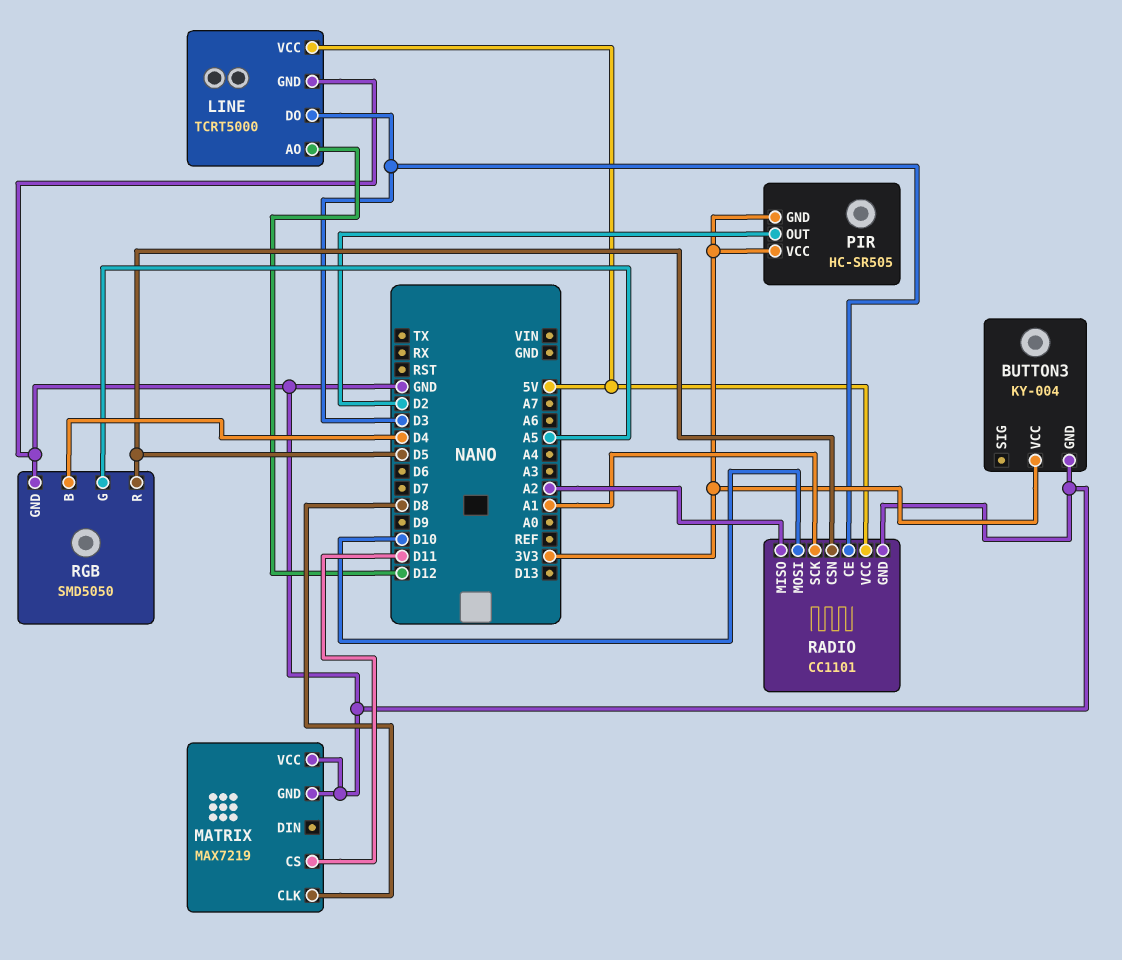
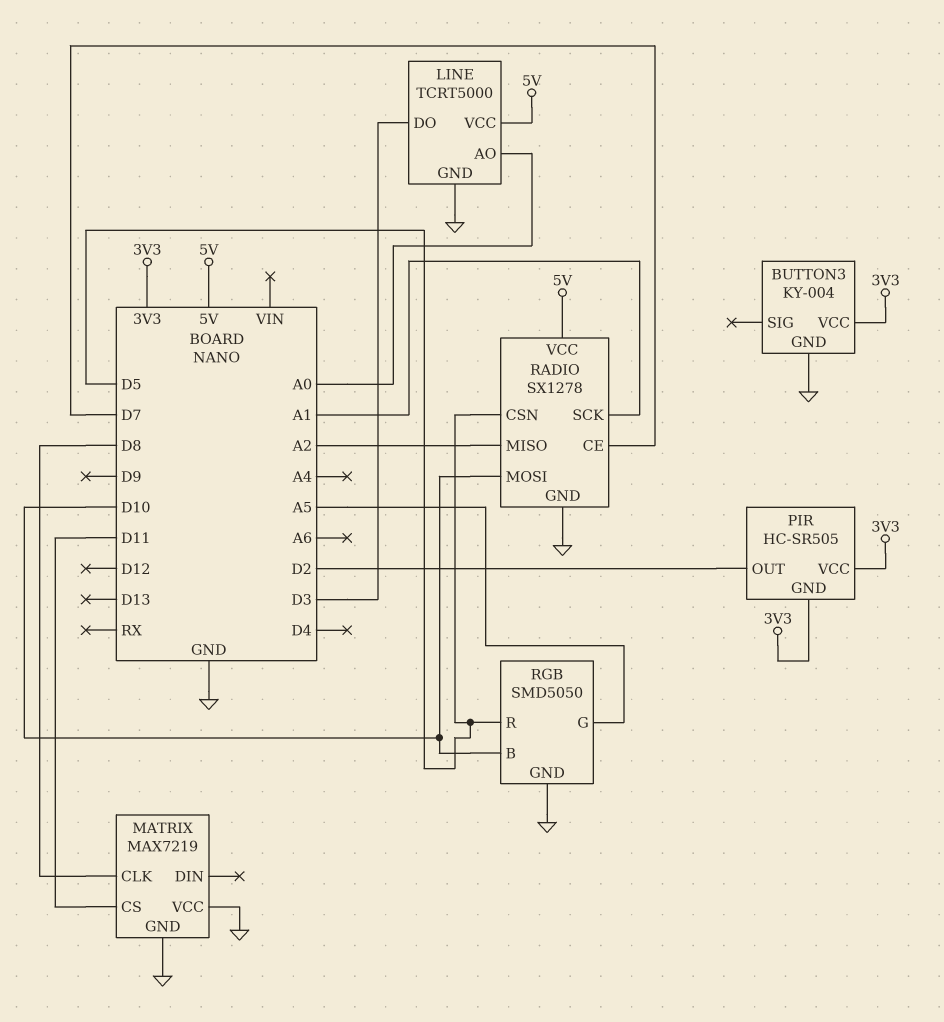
LINE pin AO: D12 -> A0
RADIO: CC1101 -> SX1278
RADIO pin CE: D3 -> D7
RGB pin B: D4 -> D10

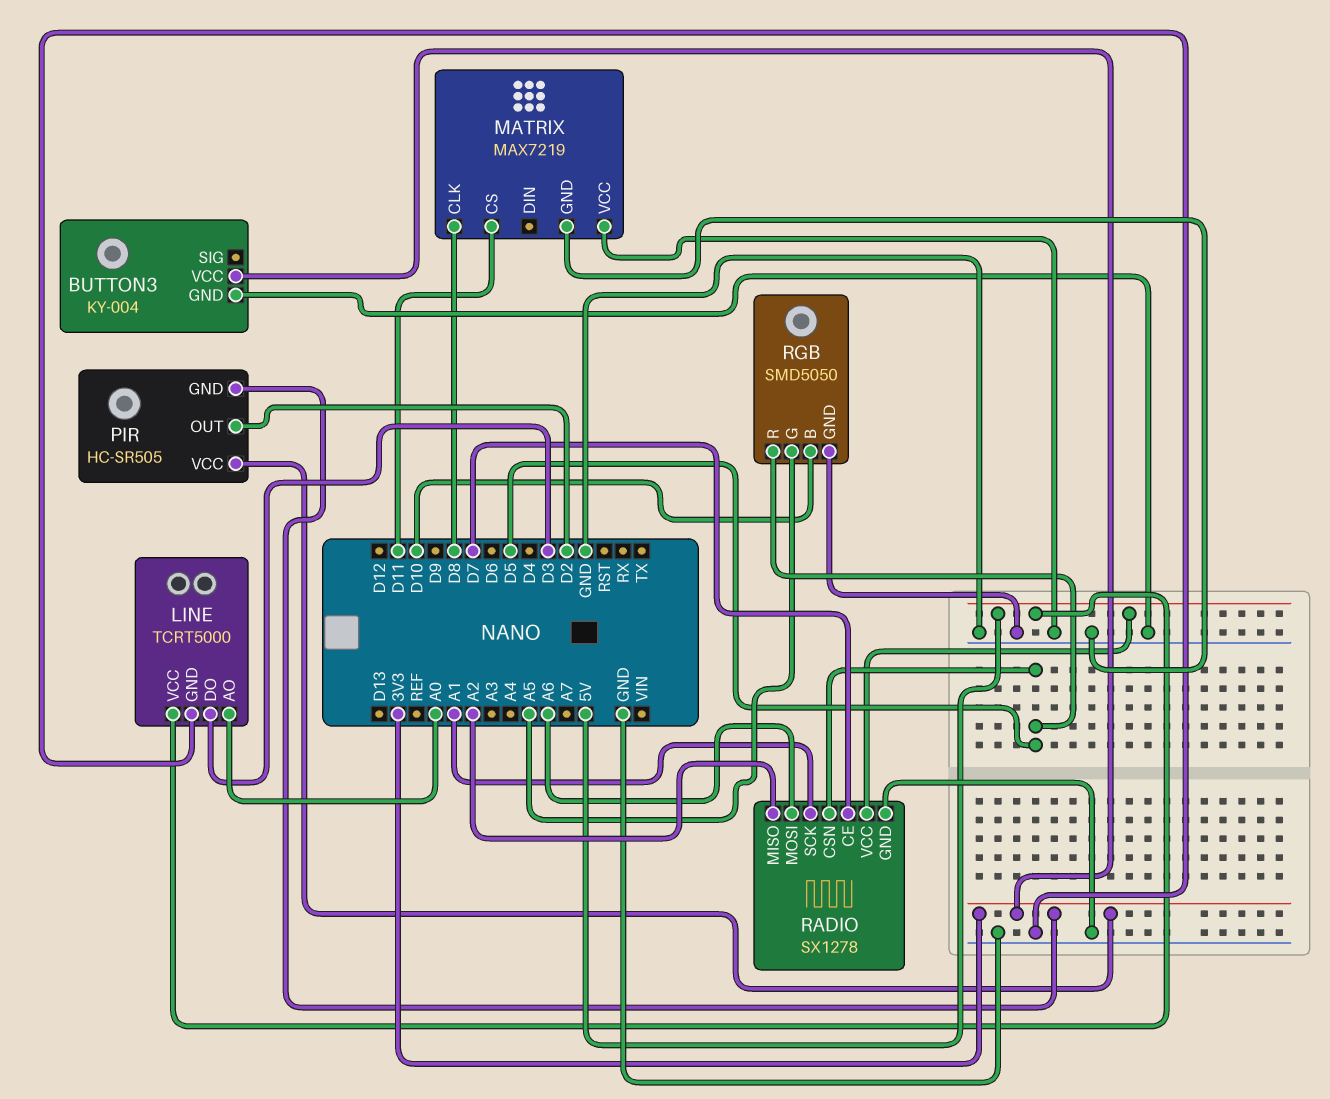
RADIO pin MOSI: D10 -> A6

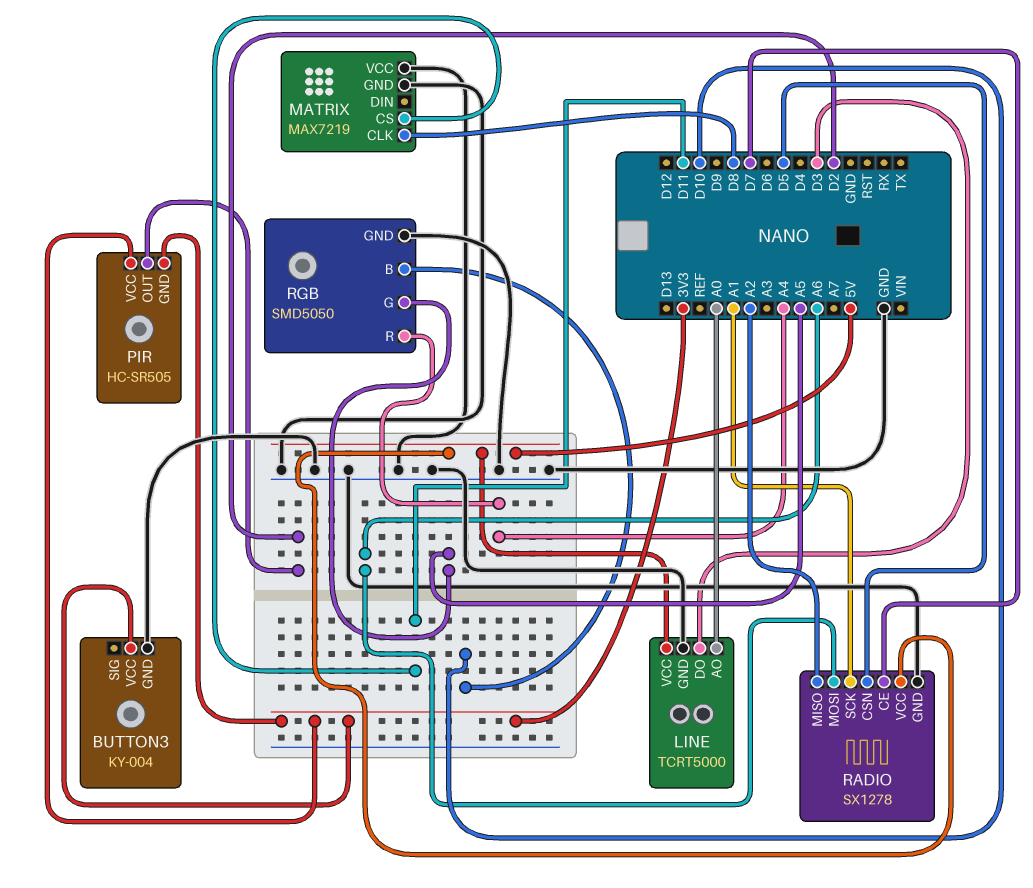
RGB pin R: D5 -> A4

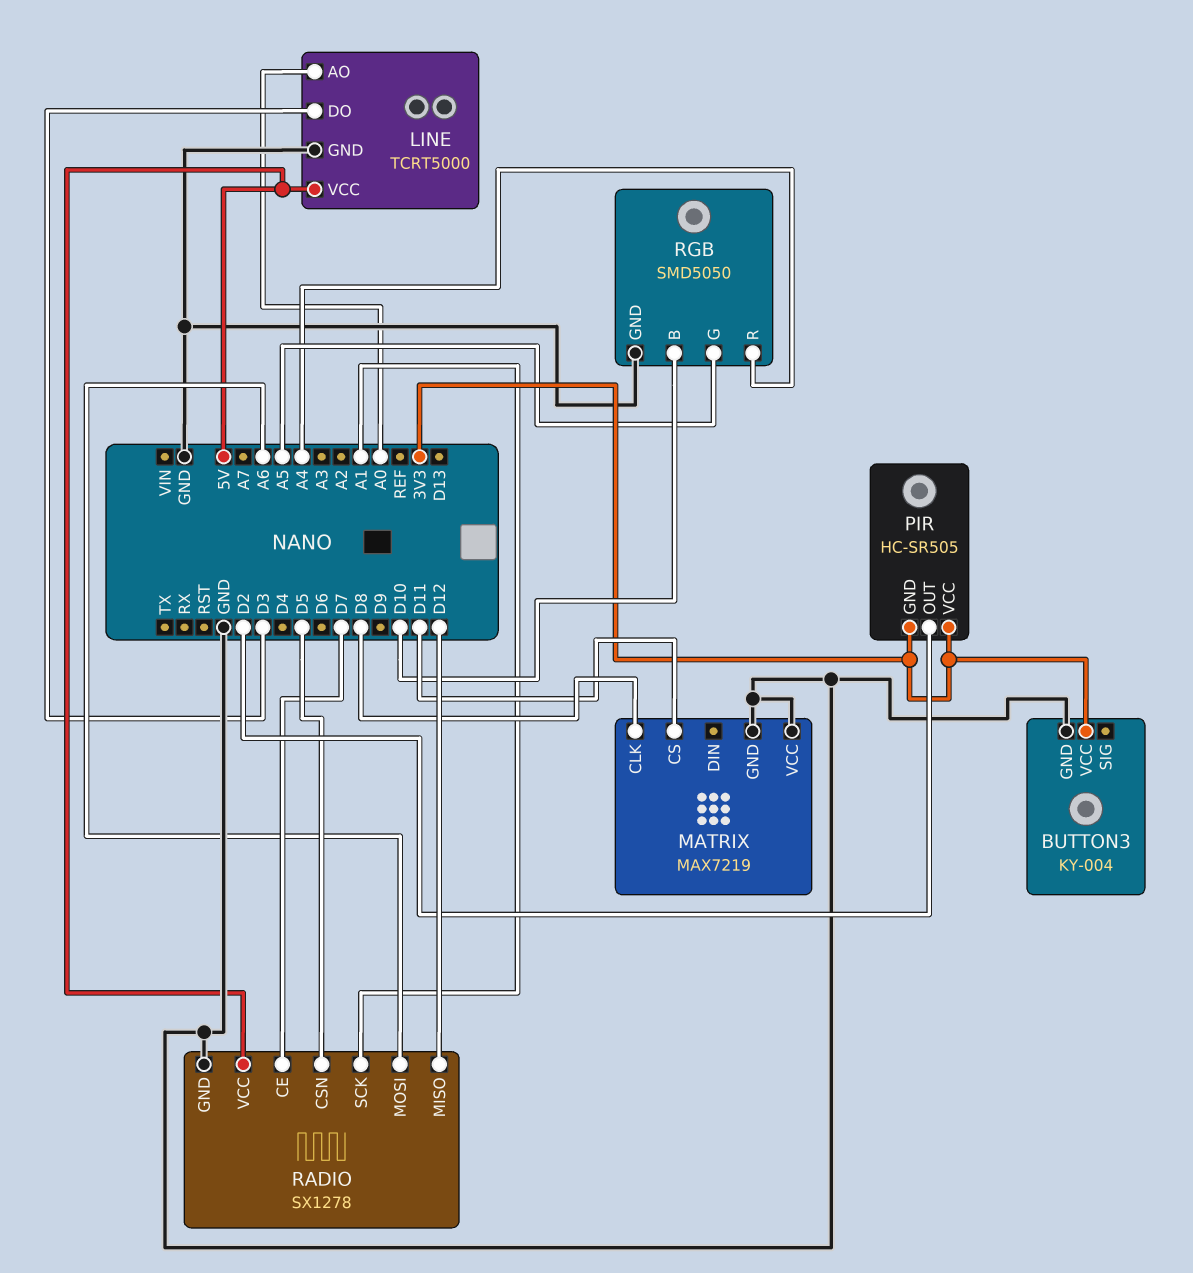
RADIO pin MISO: A2 -> D12

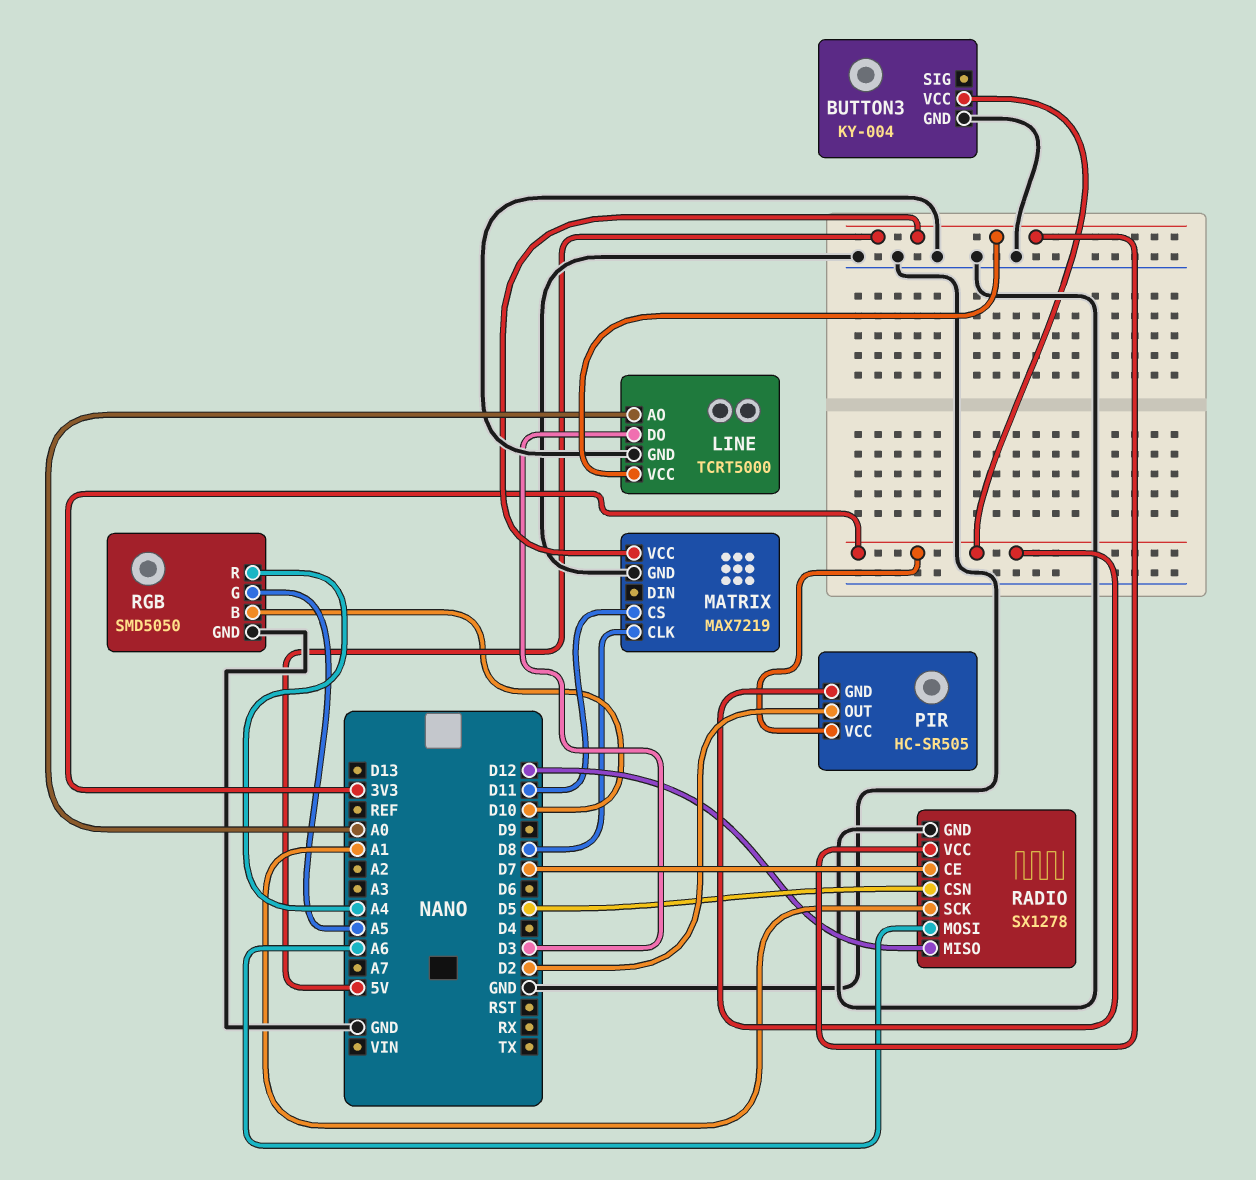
MATRIX pin VCC: GND -> 5V

